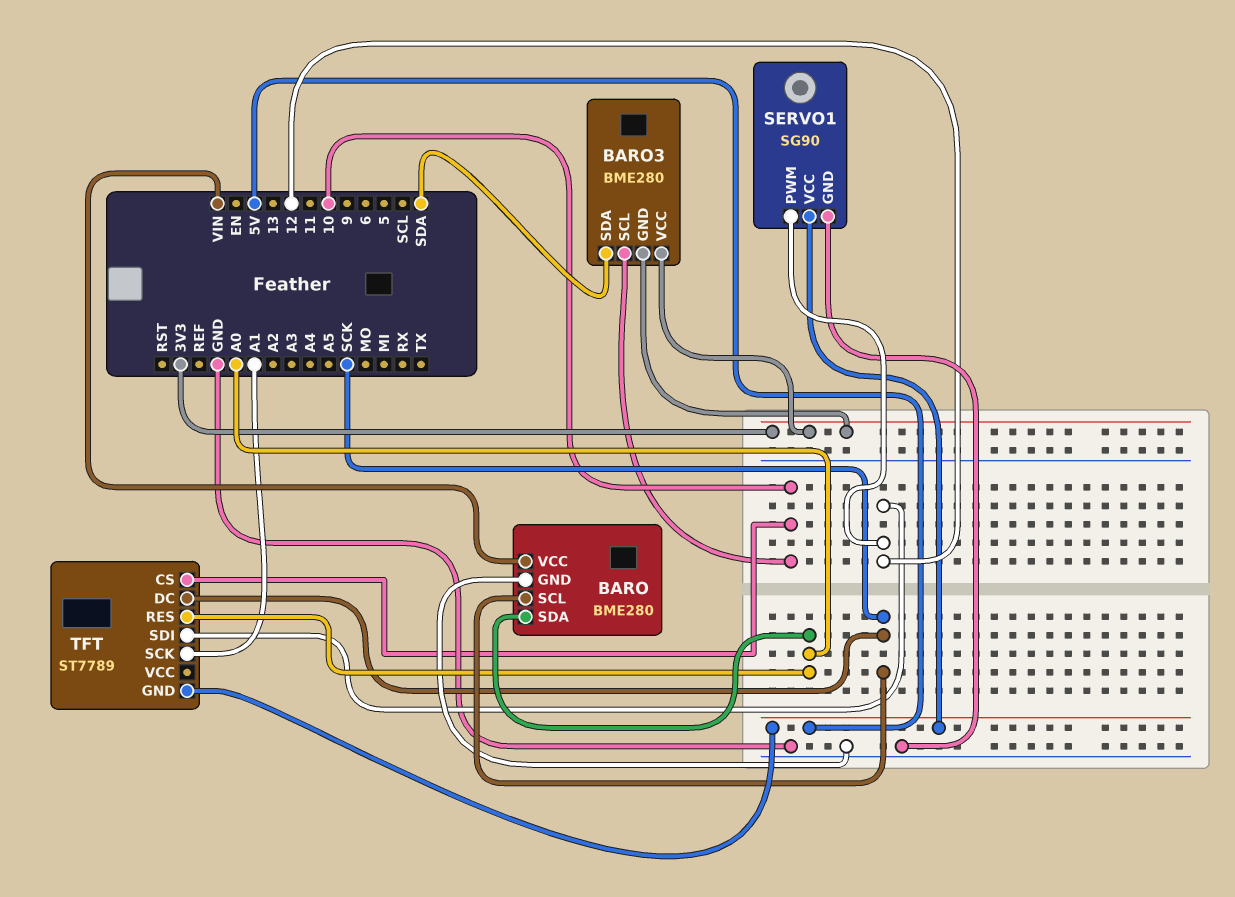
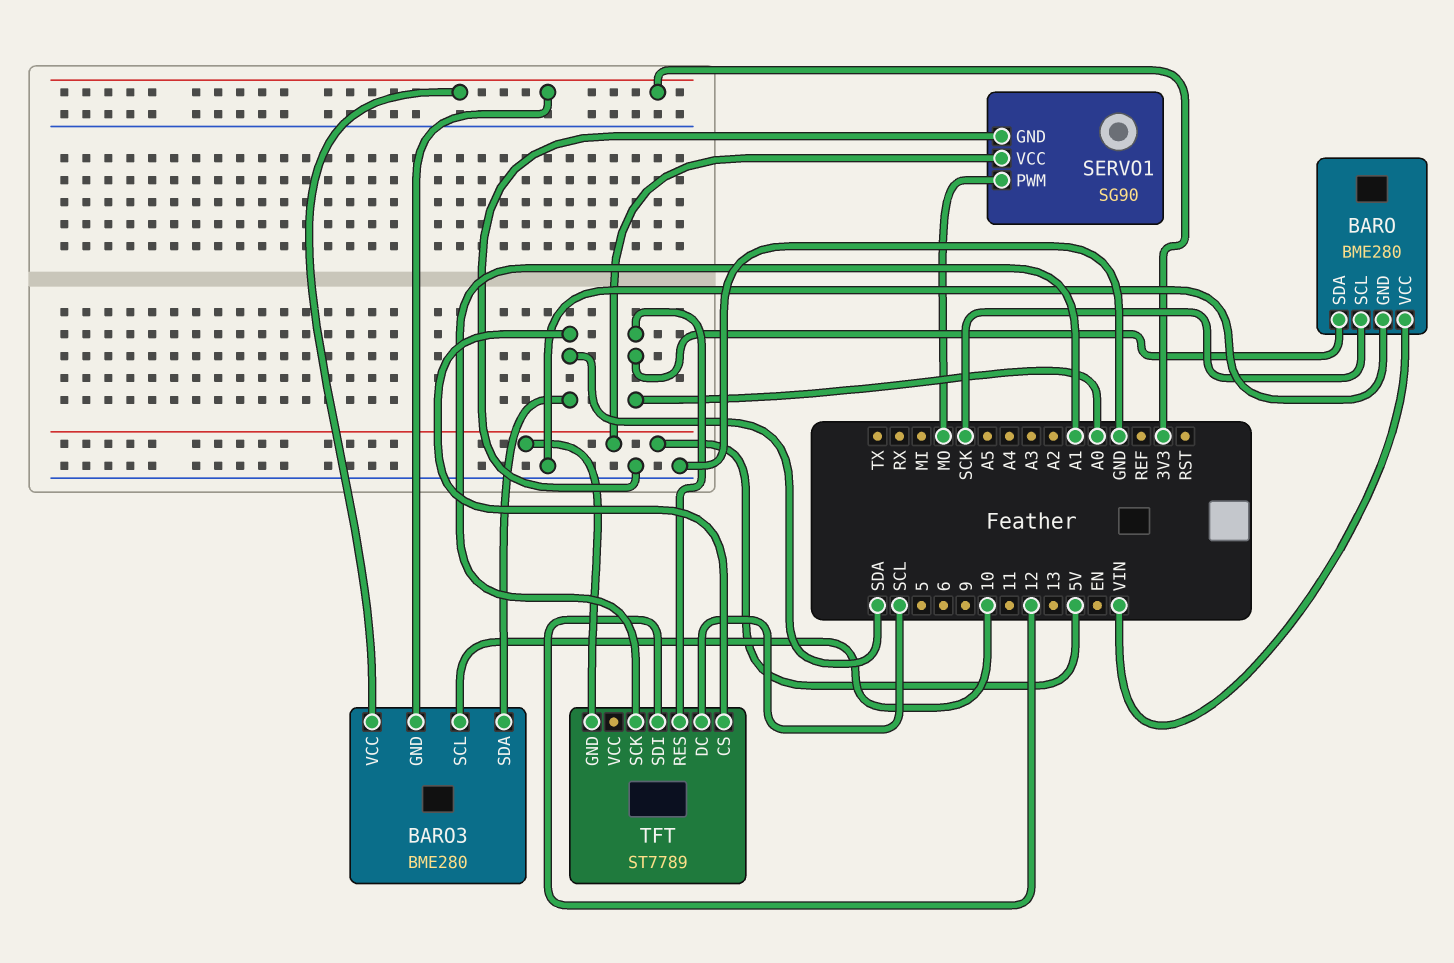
SERVO1 pin PWM: 12 -> MO
TFT pin CS: 10 -> SDA
TFT pin DC: SCK -> SCL

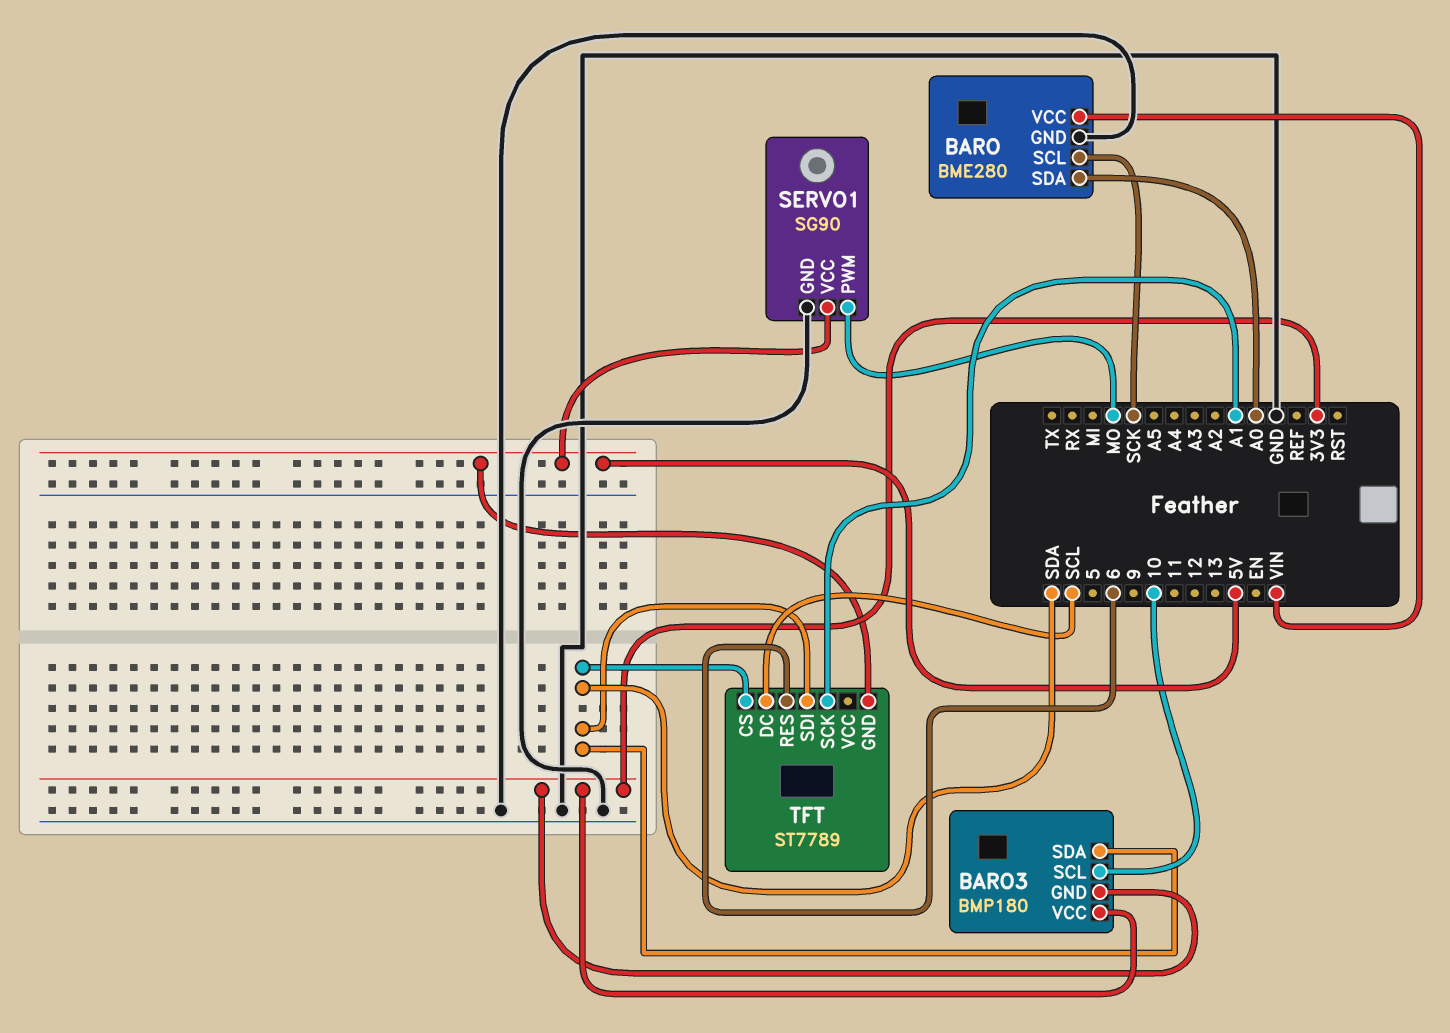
BARO3: BME280 -> BMP180
TFT pin RES: A0 -> 6
TFT pin SDI: 12 -> SDA

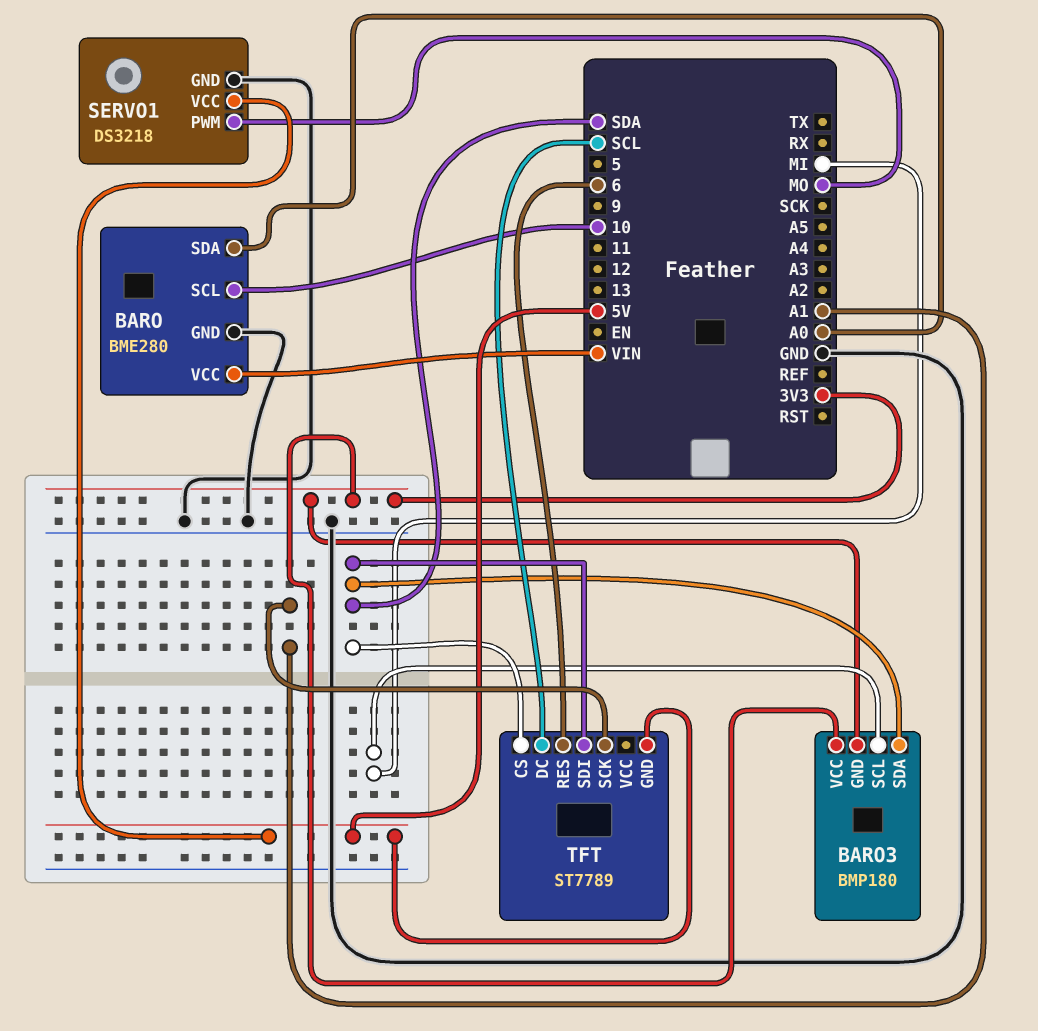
BARO pin SCL: SCK -> 10
BARO3 pin SCL: 10 -> MI
SERVO1: SG90 -> DS3218

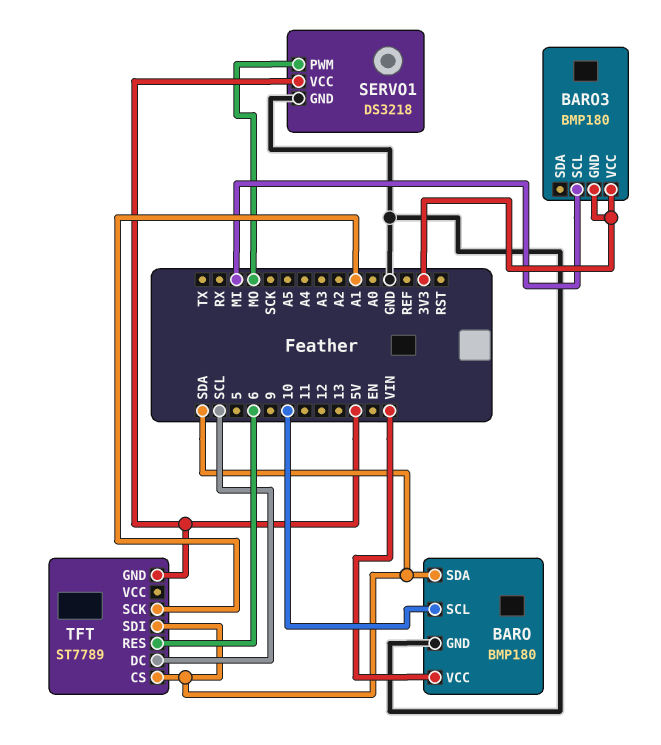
BARO: BME280 -> BMP180
BARO pin SDA: A0 -> SDA
BARO3 pin SDA: SDA -> none

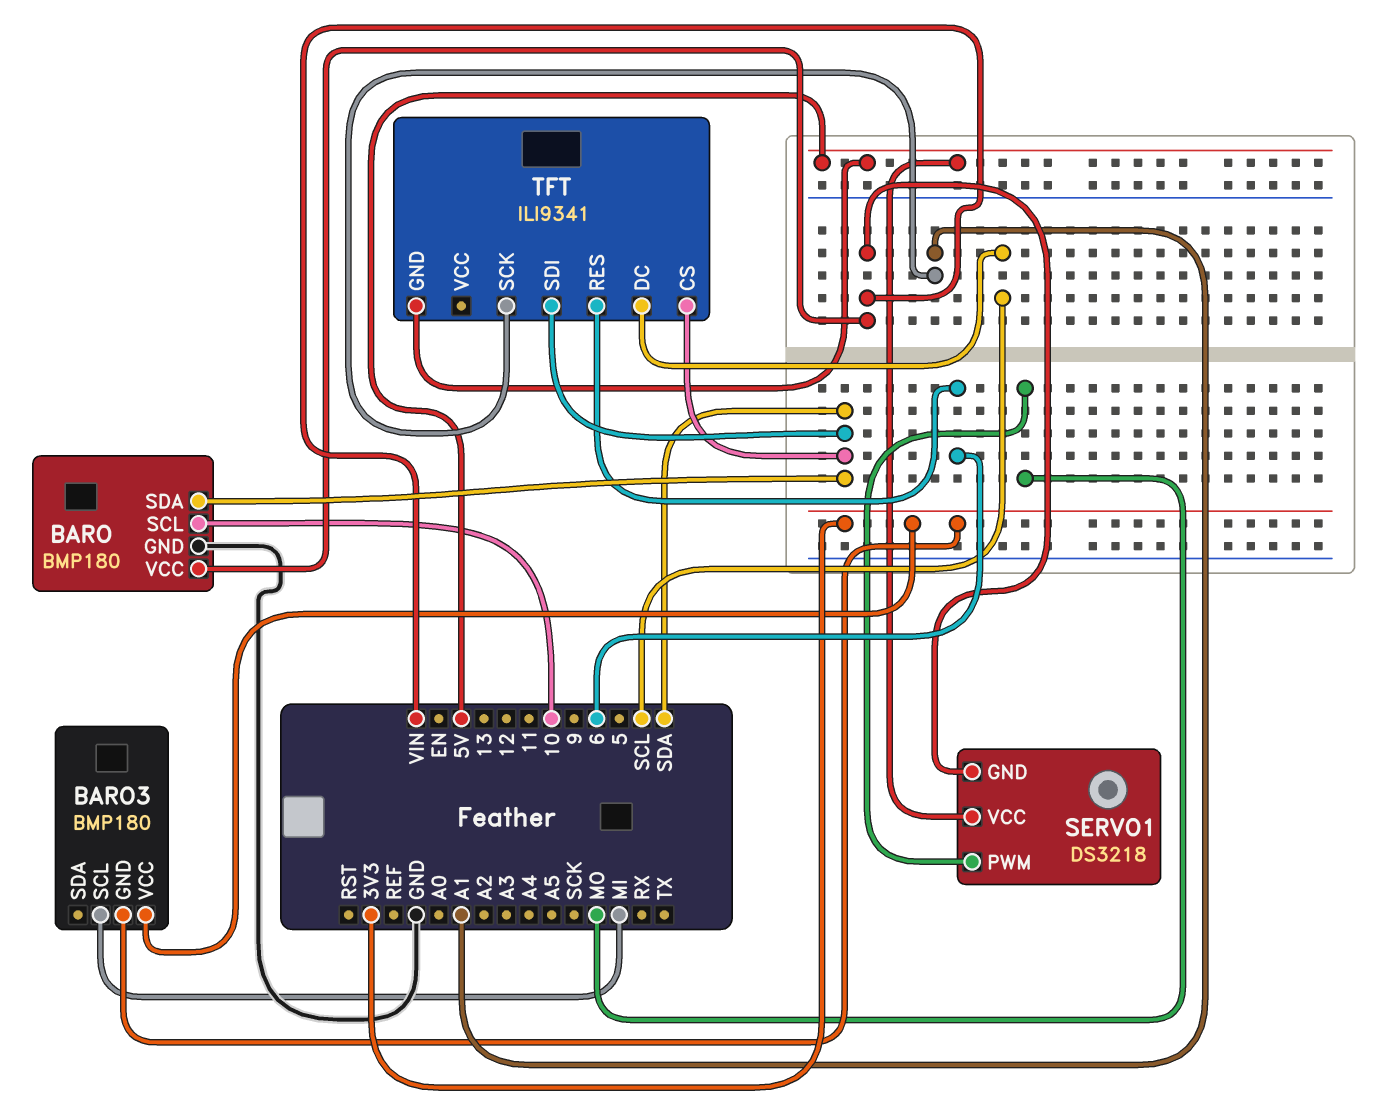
SERVO1 pin GND: GND -> VIN
TFT: ST7789 -> ILI9341

